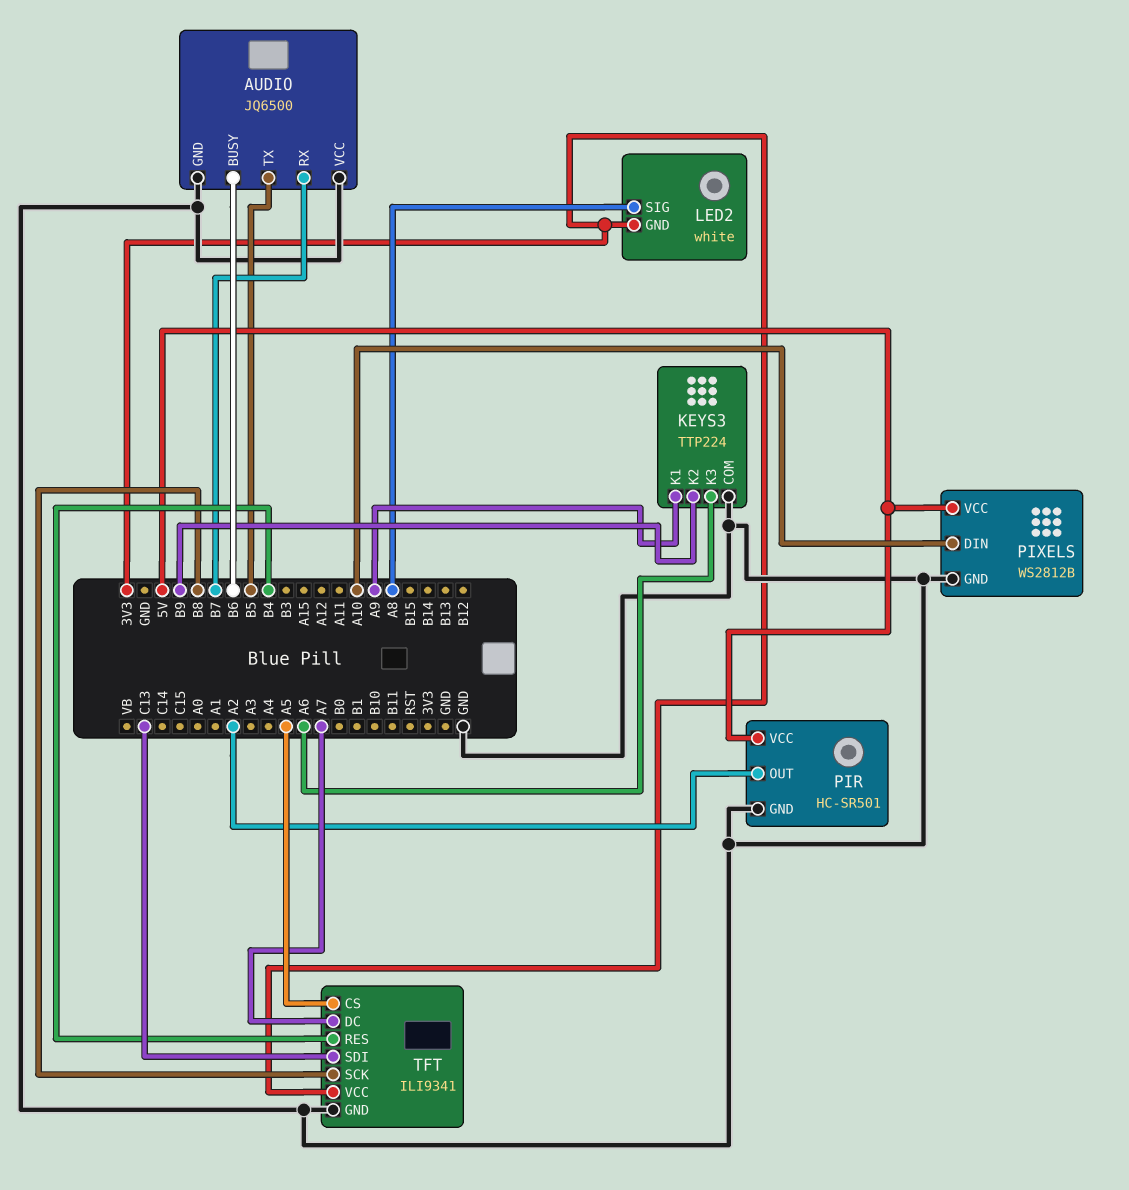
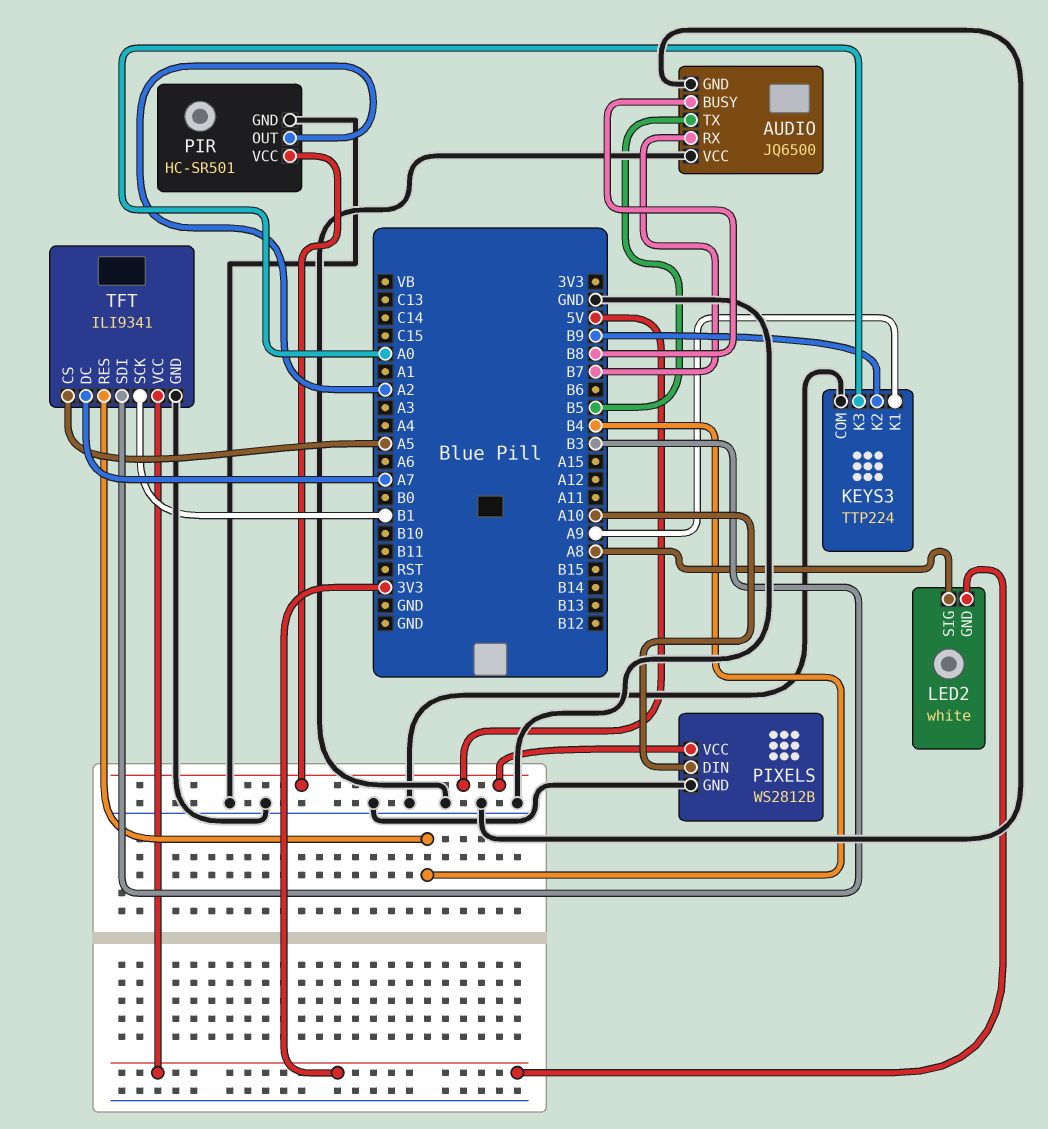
AUDIO pin BUSY: B6 -> B8
KEYS3 pin K3: A6 -> A0
TFT pin SCK: B8 -> B1
TFT pin SDI: C13 -> B3

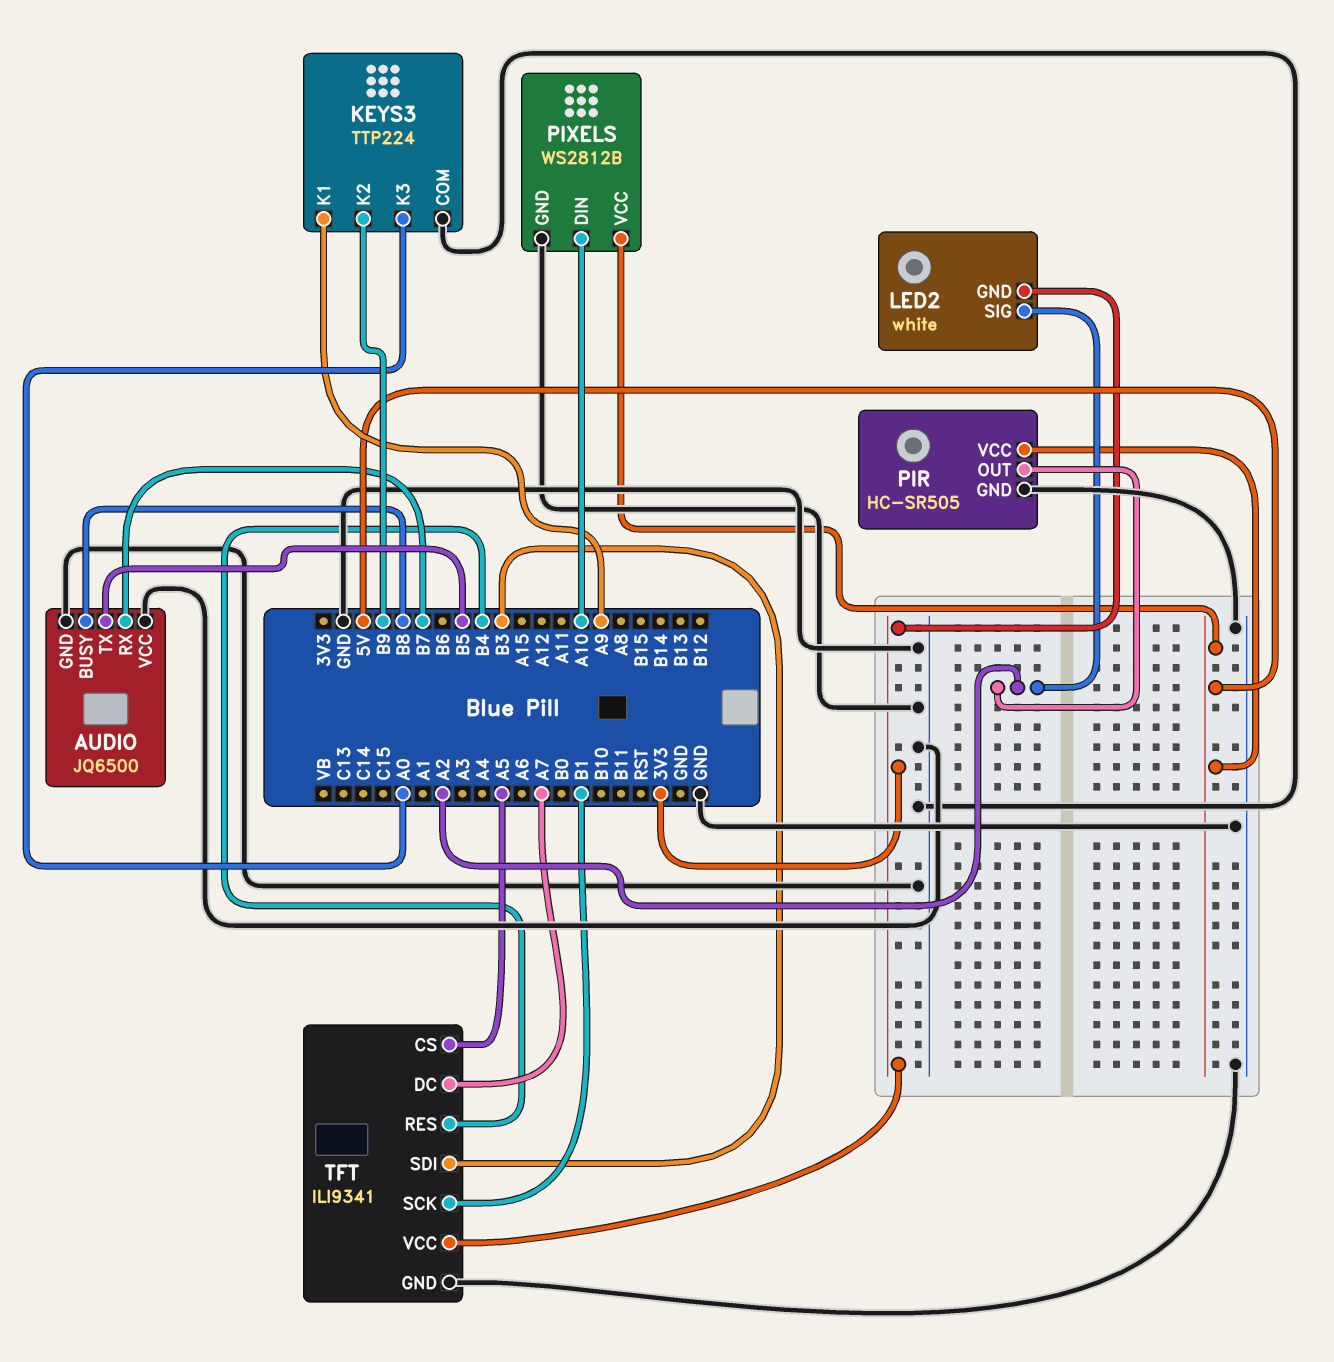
LED2 pin SIG: A8 -> A2
PIR: HC-SR501 -> HC-SR505

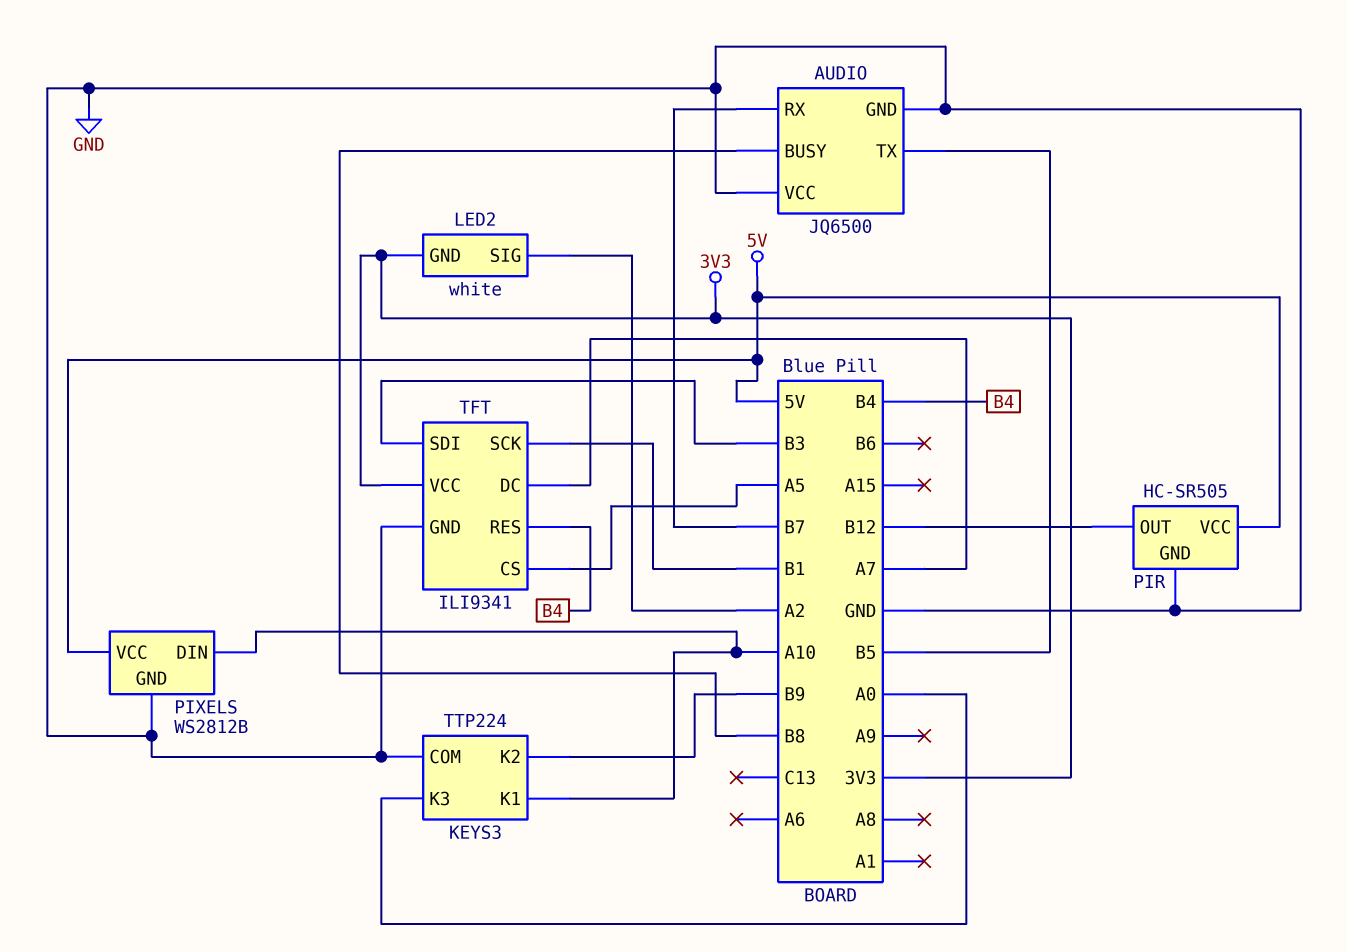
KEYS3 pin K1: A9 -> A10
PIR pin OUT: A2 -> B12

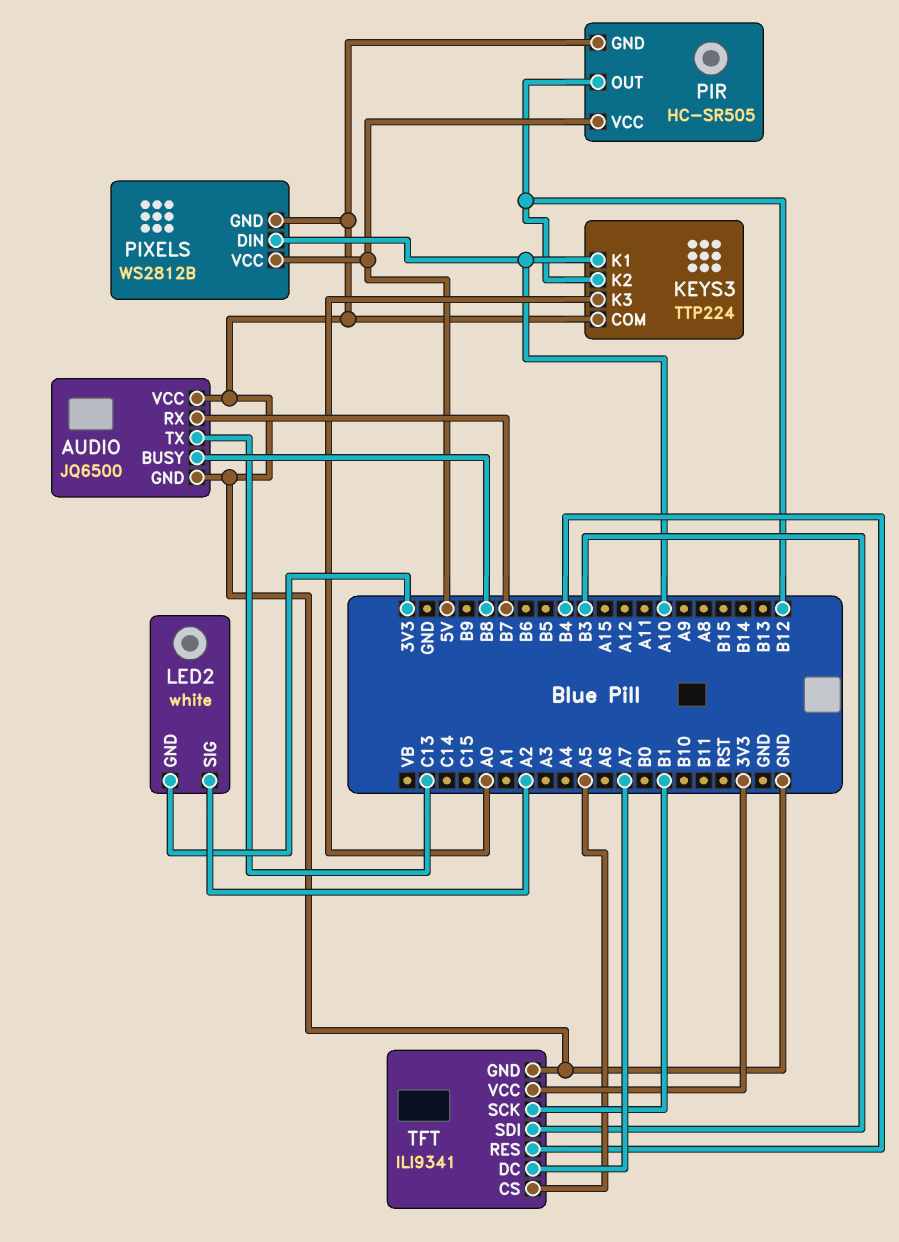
AUDIO pin TX: B5 -> C13
KEYS3 pin K2: B9 -> B12

